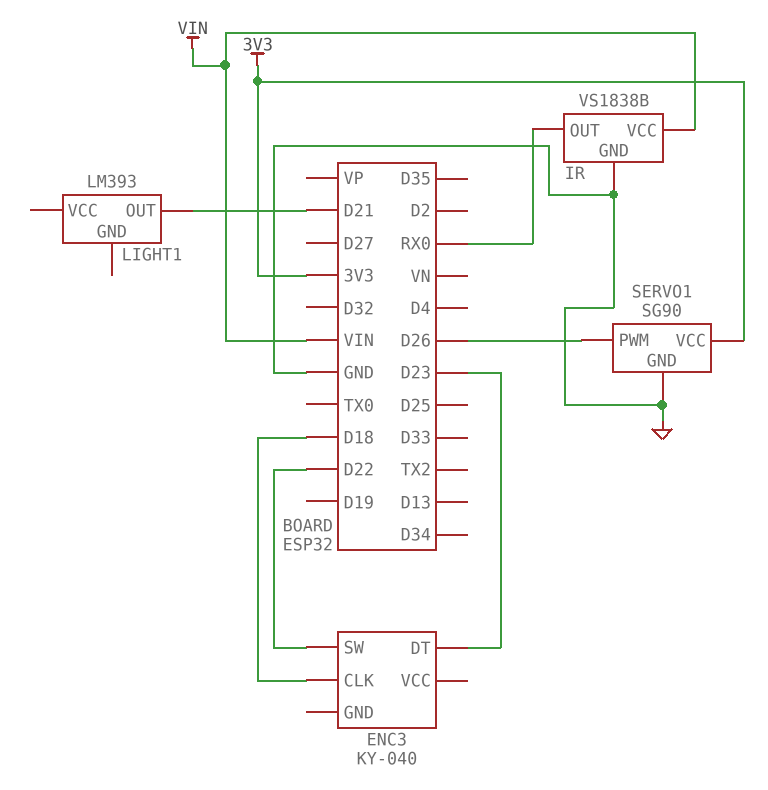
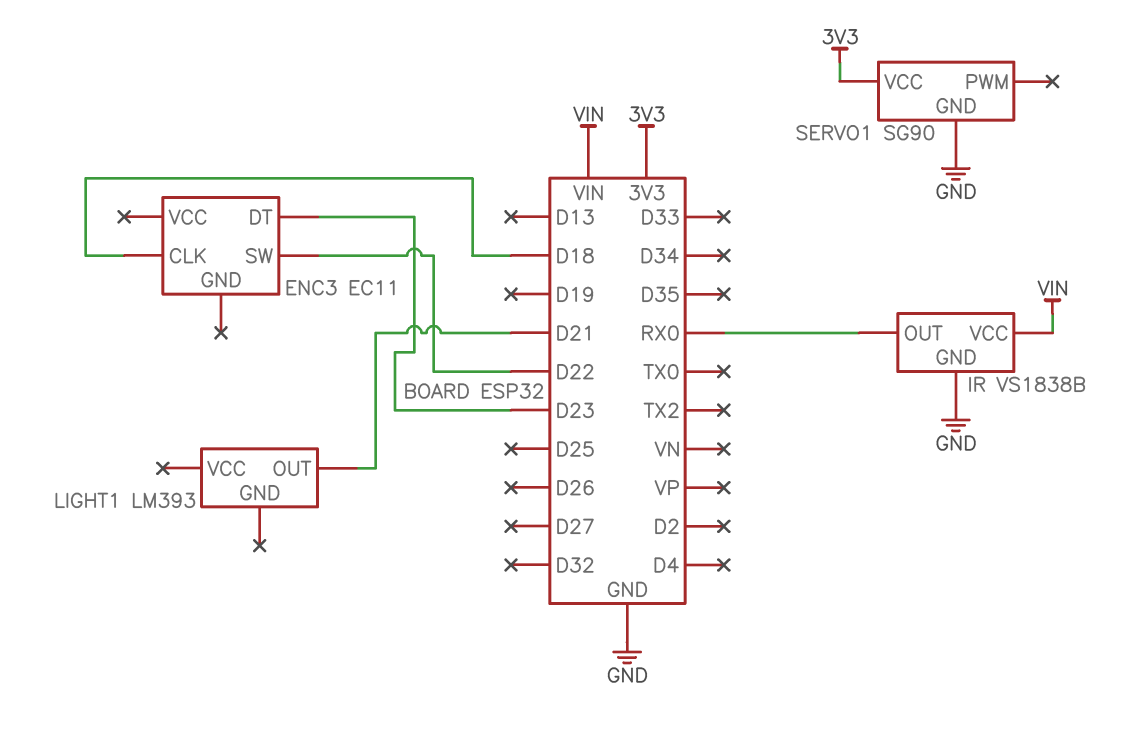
ENC3: KY-040 -> EC11
SERVO1 pin PWM: D26 -> none

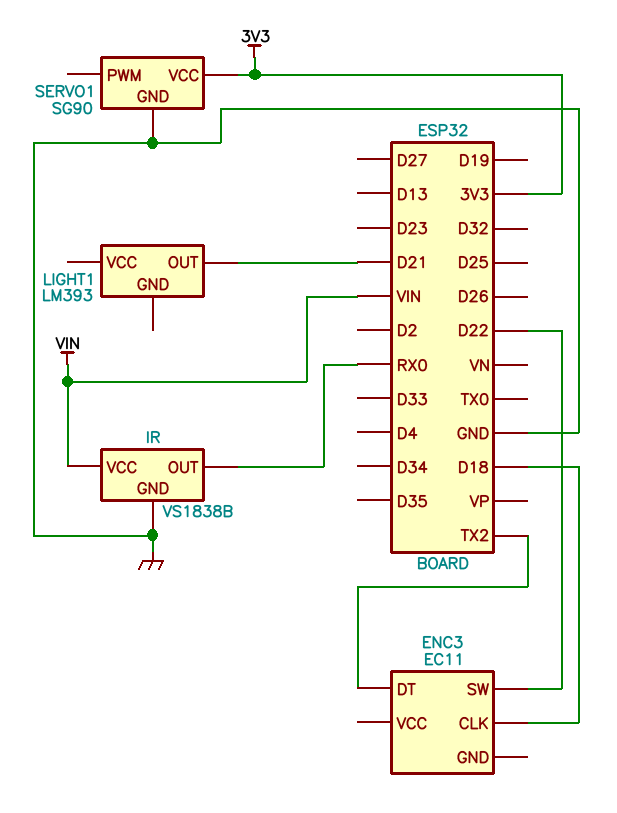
ENC3 pin DT: D23 -> TX2

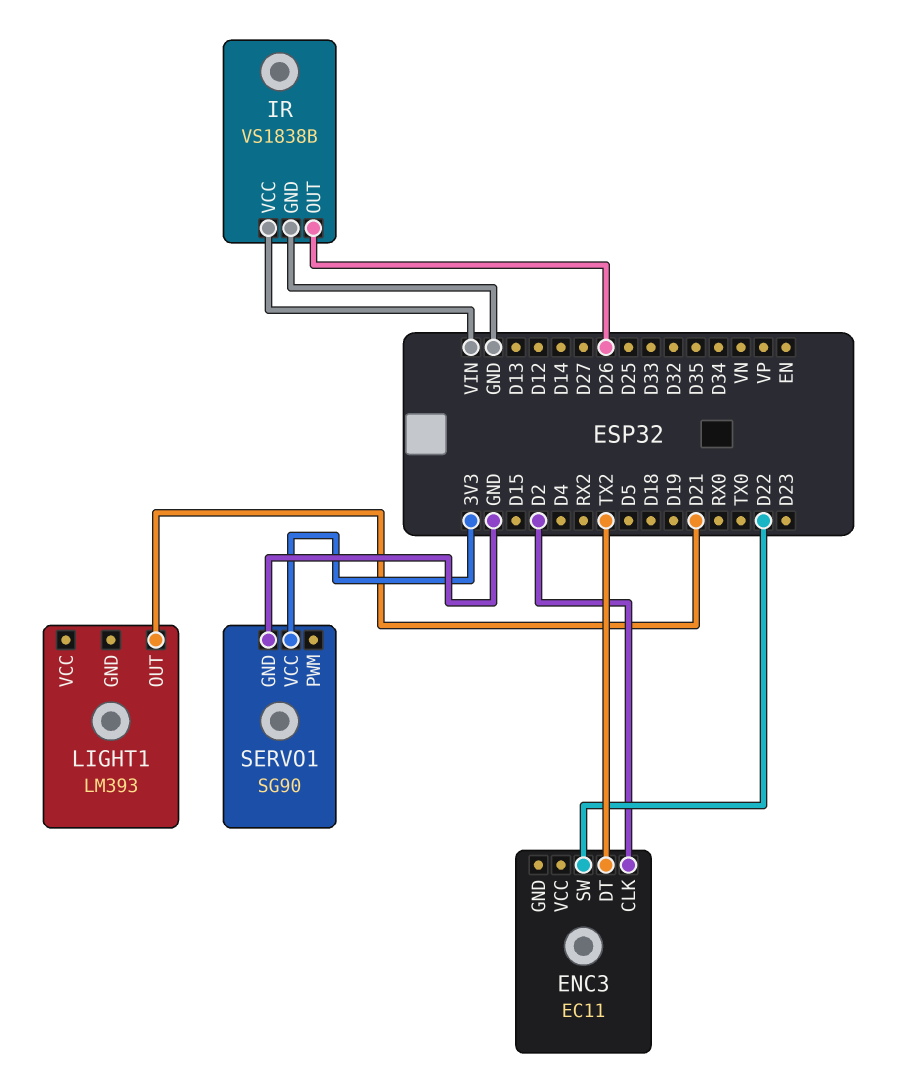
ENC3 pin CLK: D18 -> D2
IR pin OUT: RX0 -> D26

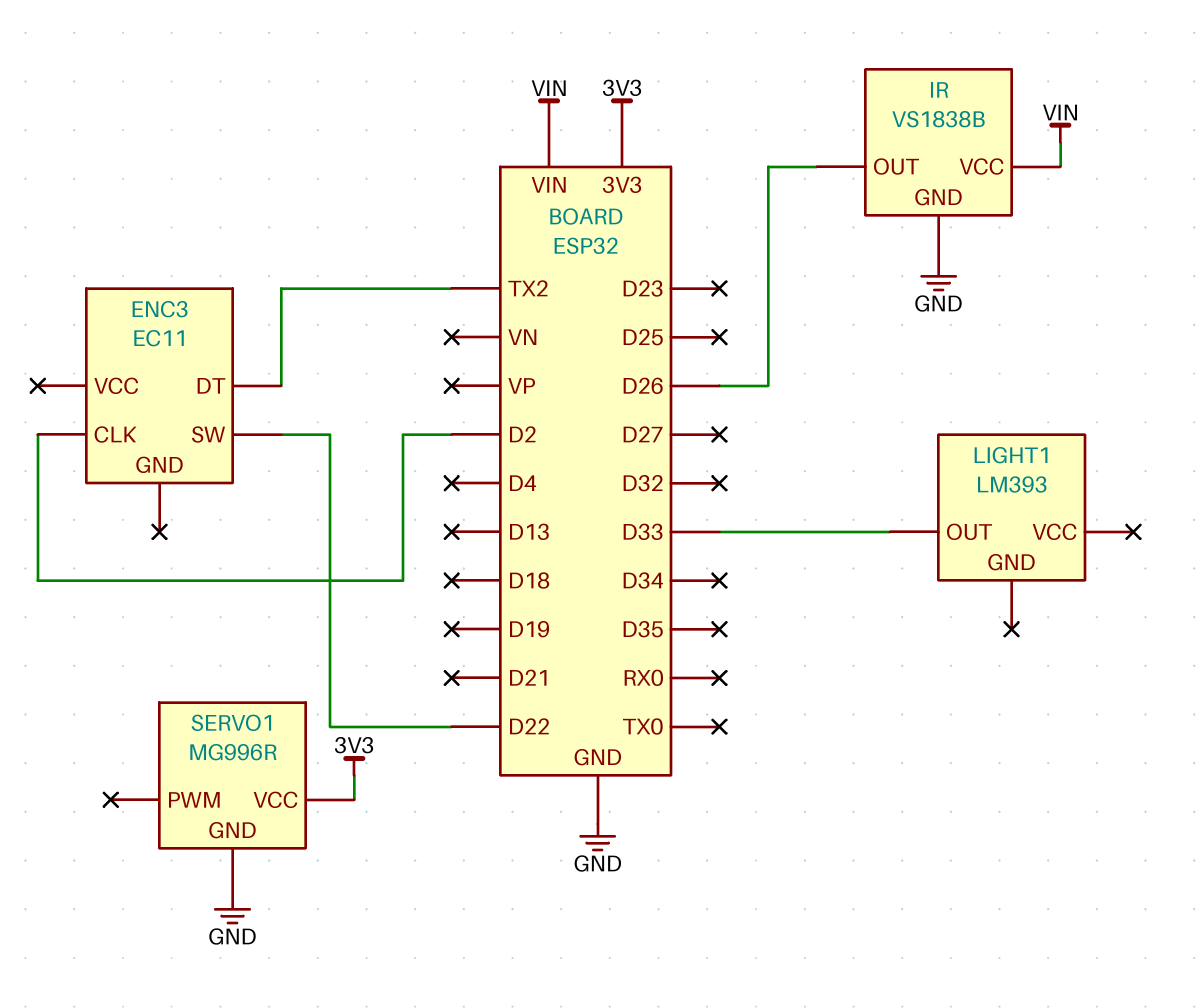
LIGHT1 pin OUT: D21 -> D33
SERVO1: SG90 -> MG996R

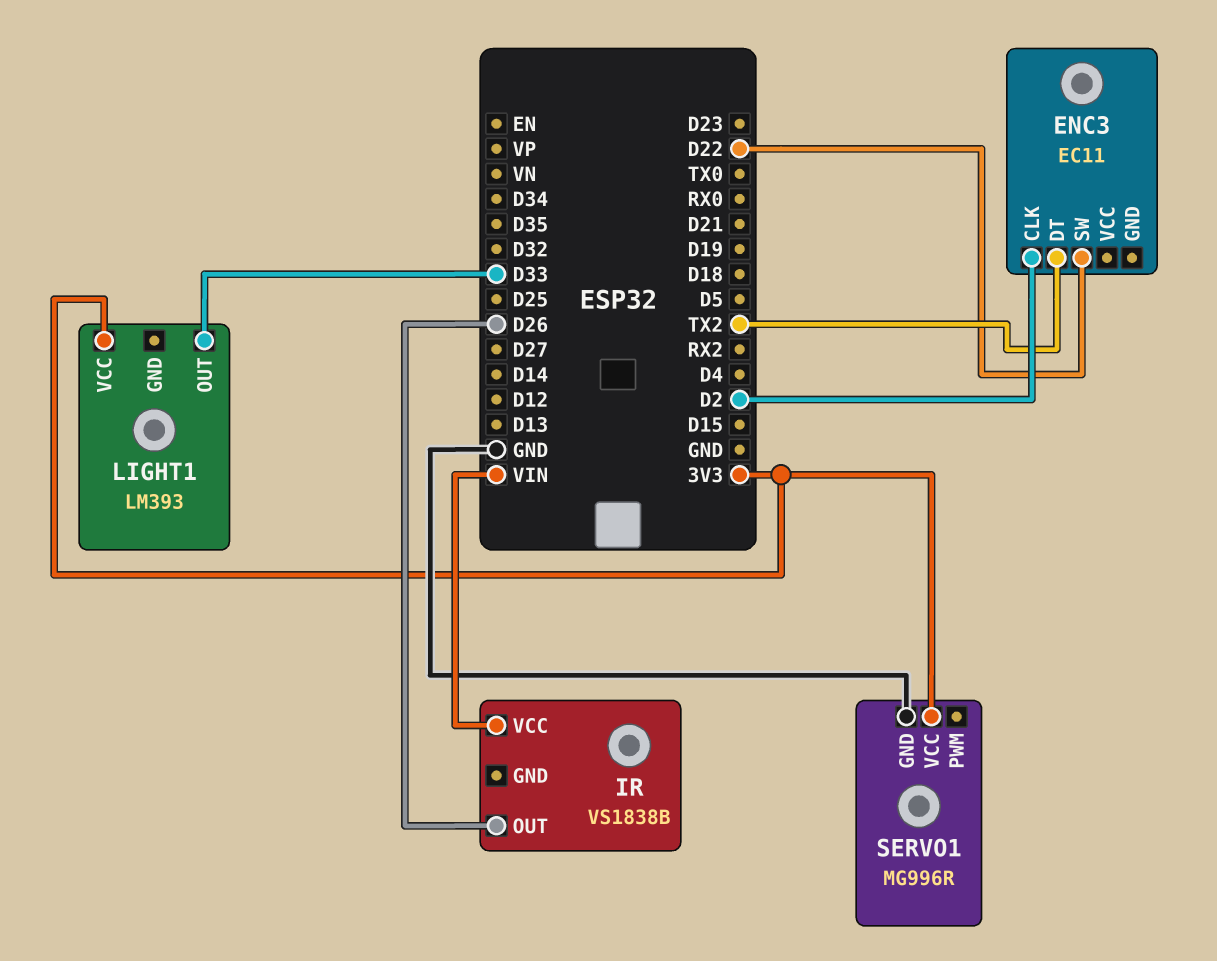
IR pin GND: GND -> none
LIGHT1 pin VCC: none -> 3V3

